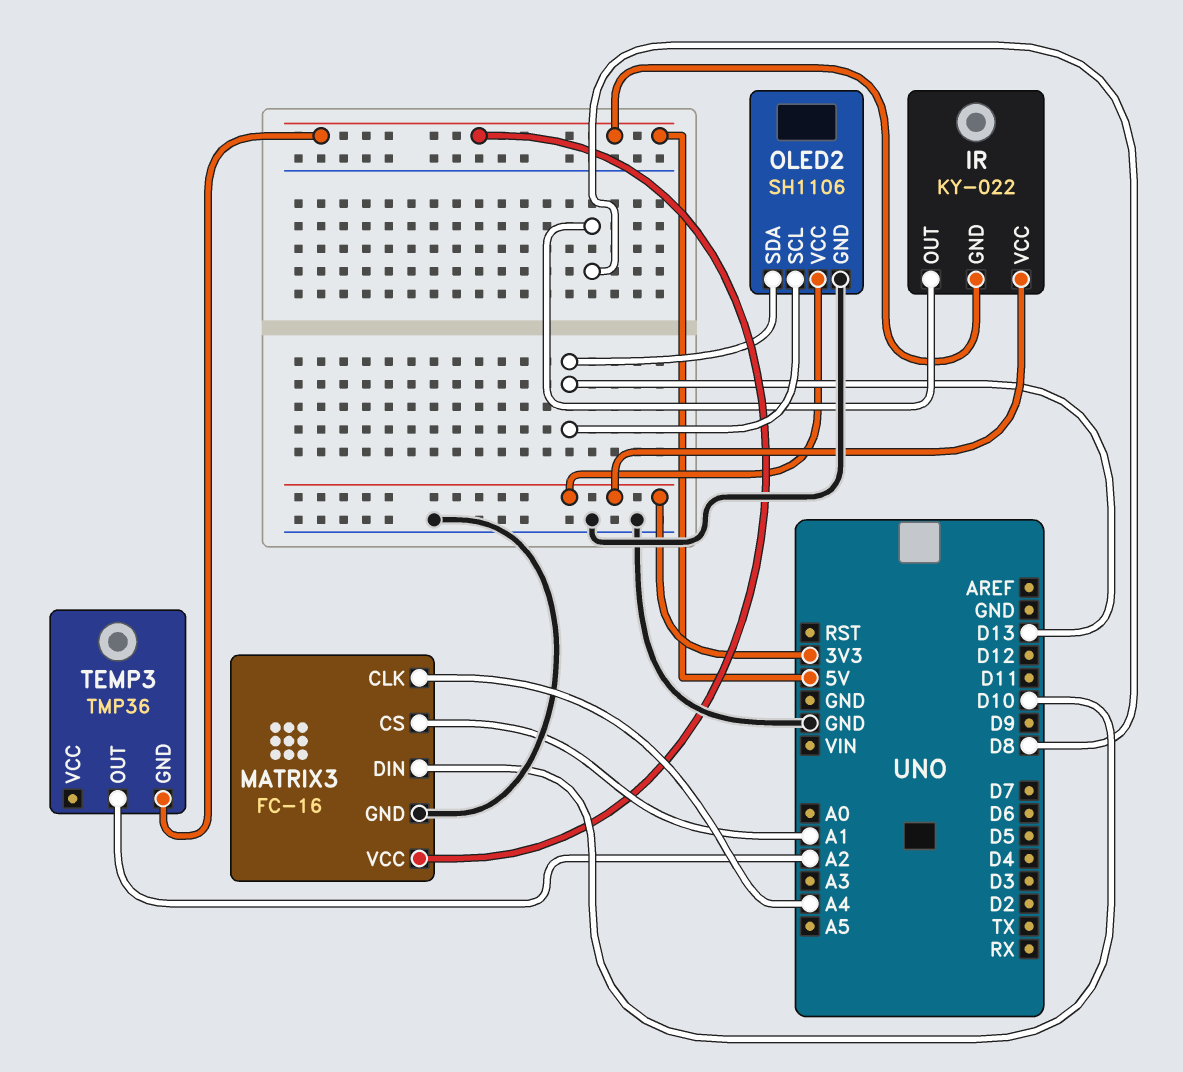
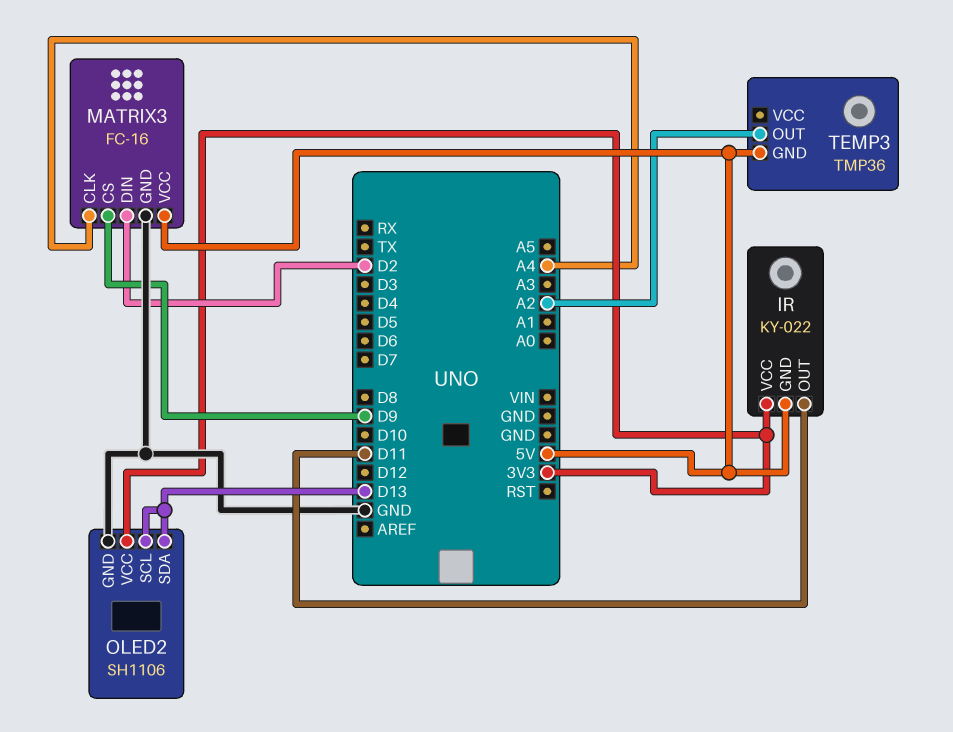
IR pin OUT: D8 -> D11
MATRIX3 pin CS: A1 -> D9
MATRIX3 pin DIN: D10 -> D2

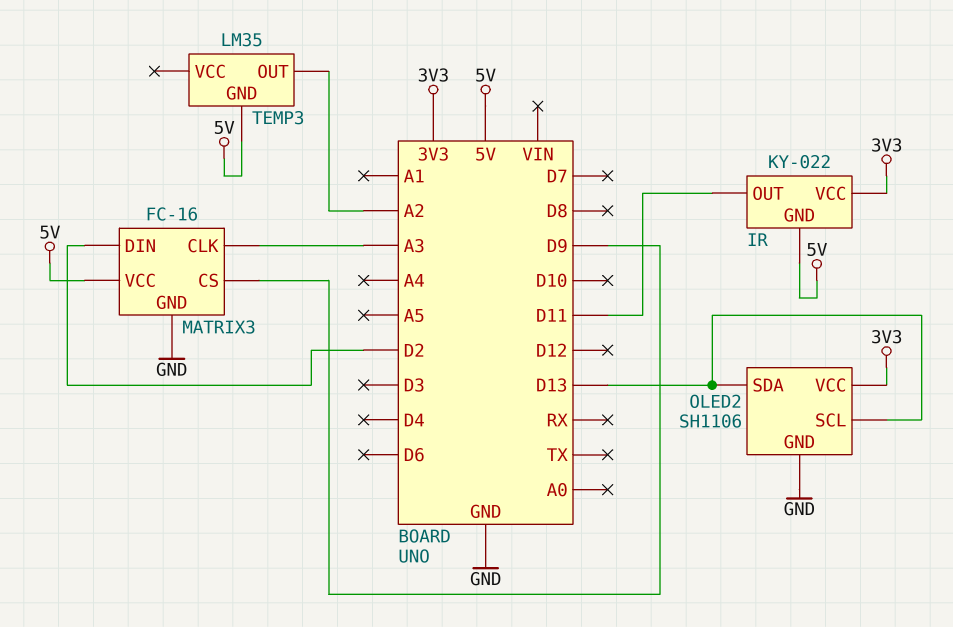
MATRIX3 pin CLK: A4 -> A3
TEMP3: TMP36 -> LM35

